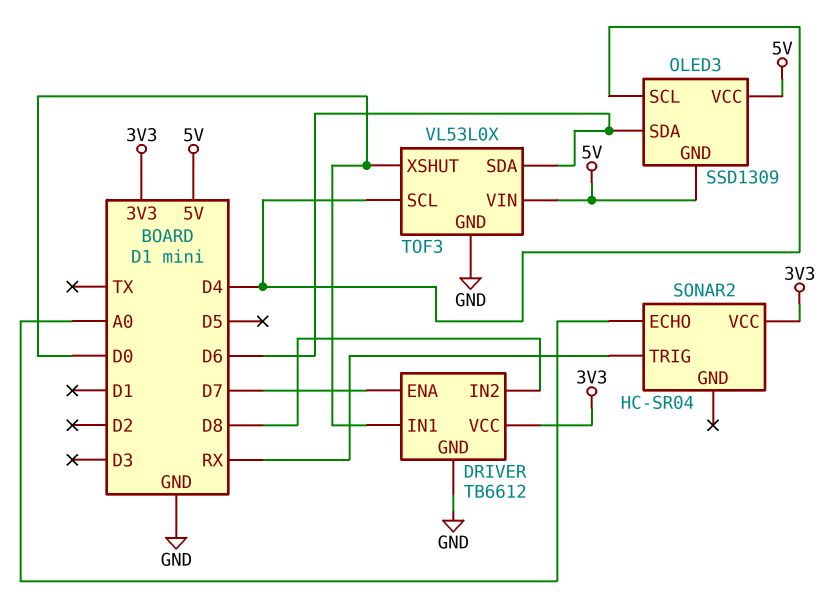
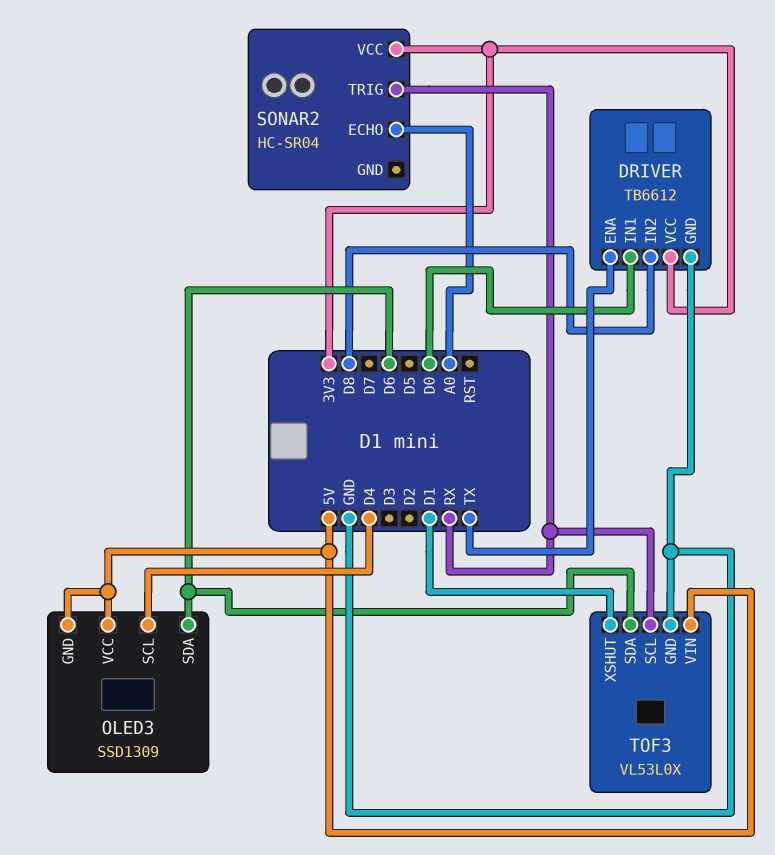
DRIVER pin ENA: D7 -> TX
TOF3 pin SCL: D4 -> RX
TOF3 pin XSHUT: D0 -> D1

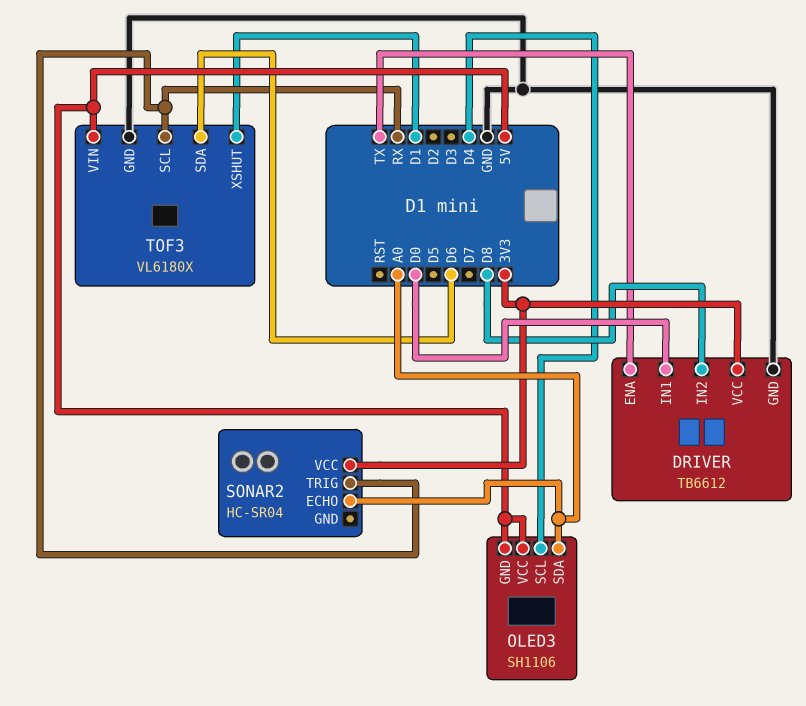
OLED3: SSD1309 -> SH1106
OLED3 pin SDA: D6 -> A0
TOF3: VL53L0X -> VL6180X

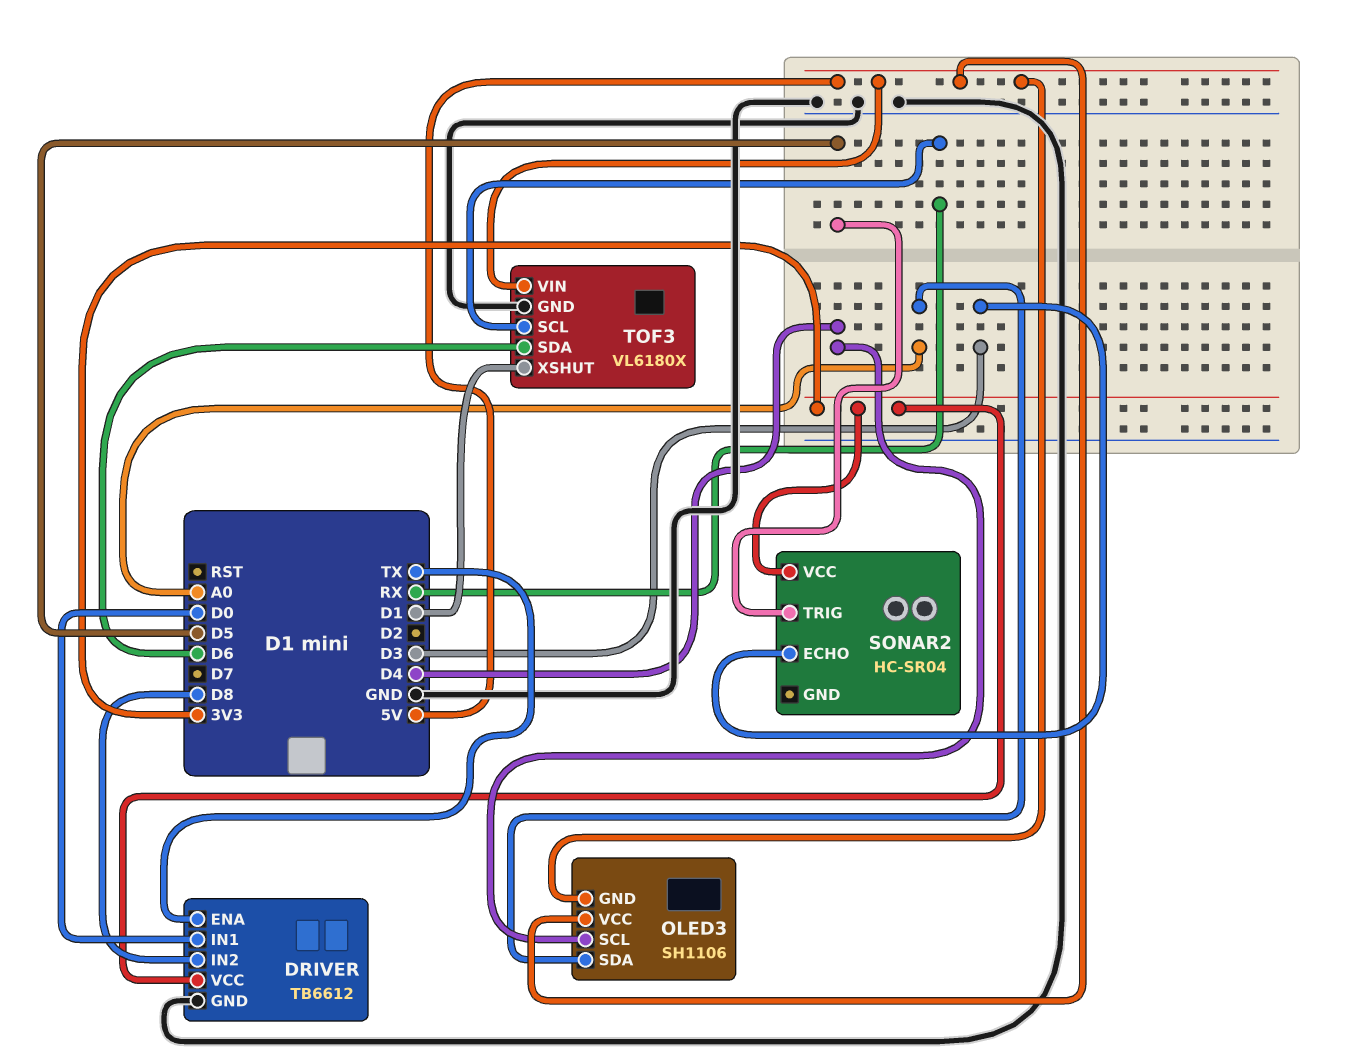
SONAR2 pin ECHO: A0 -> D3
SONAR2 pin TRIG: RX -> D5

